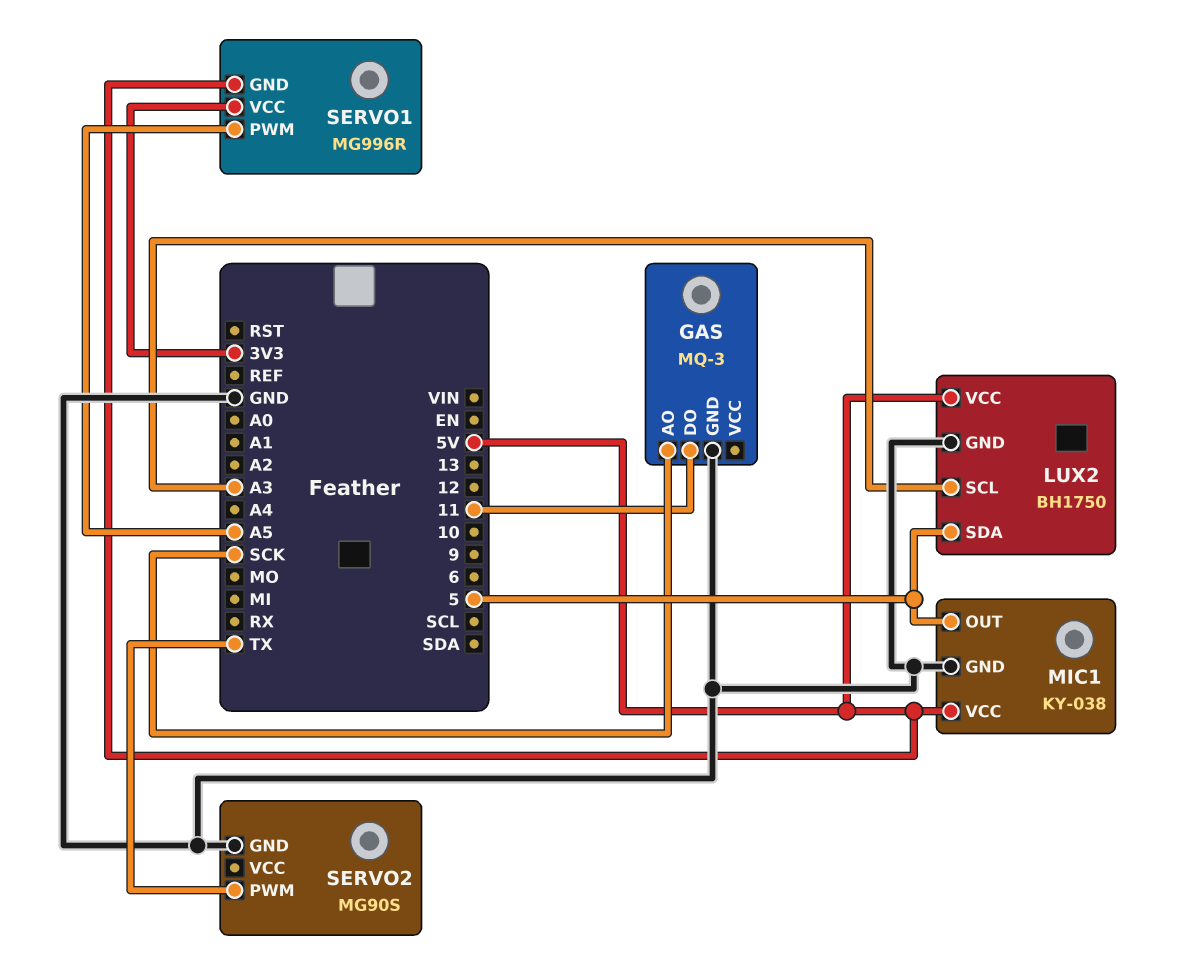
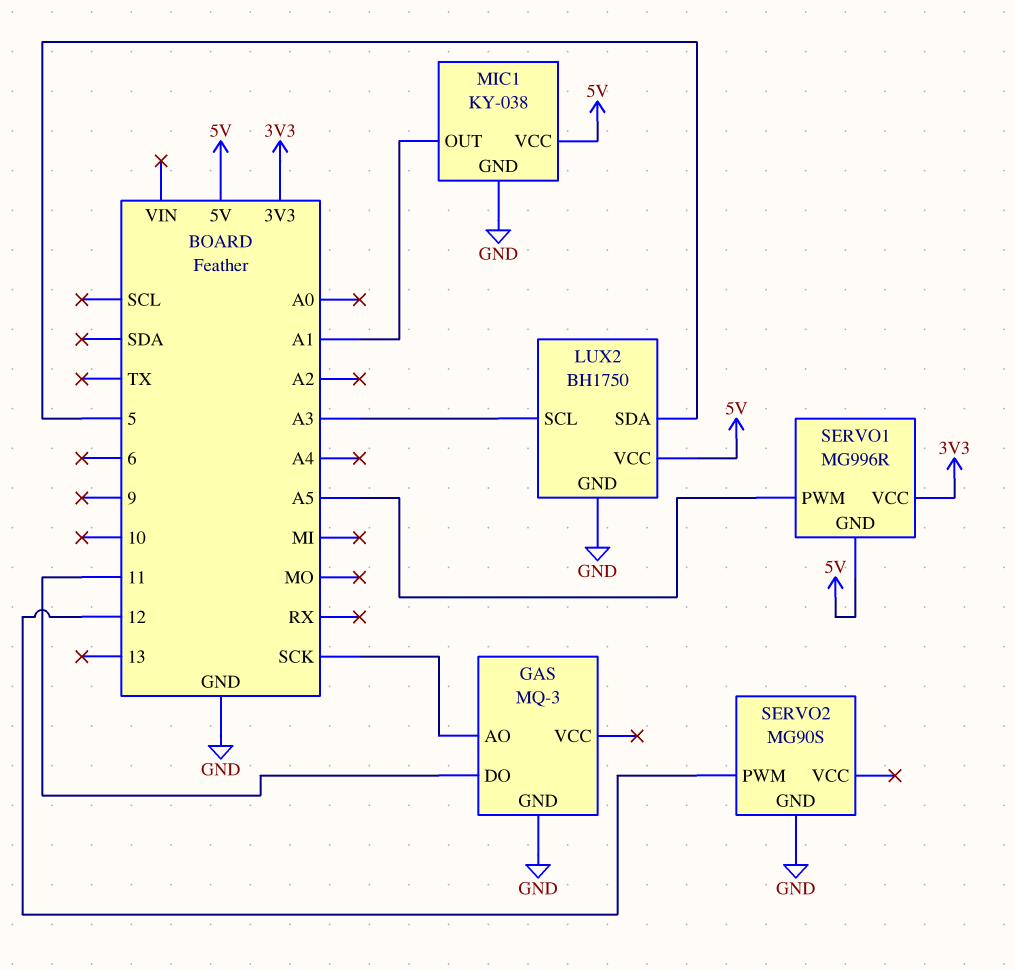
MIC1 pin OUT: 5 -> A1
SERVO2 pin PWM: TX -> 12

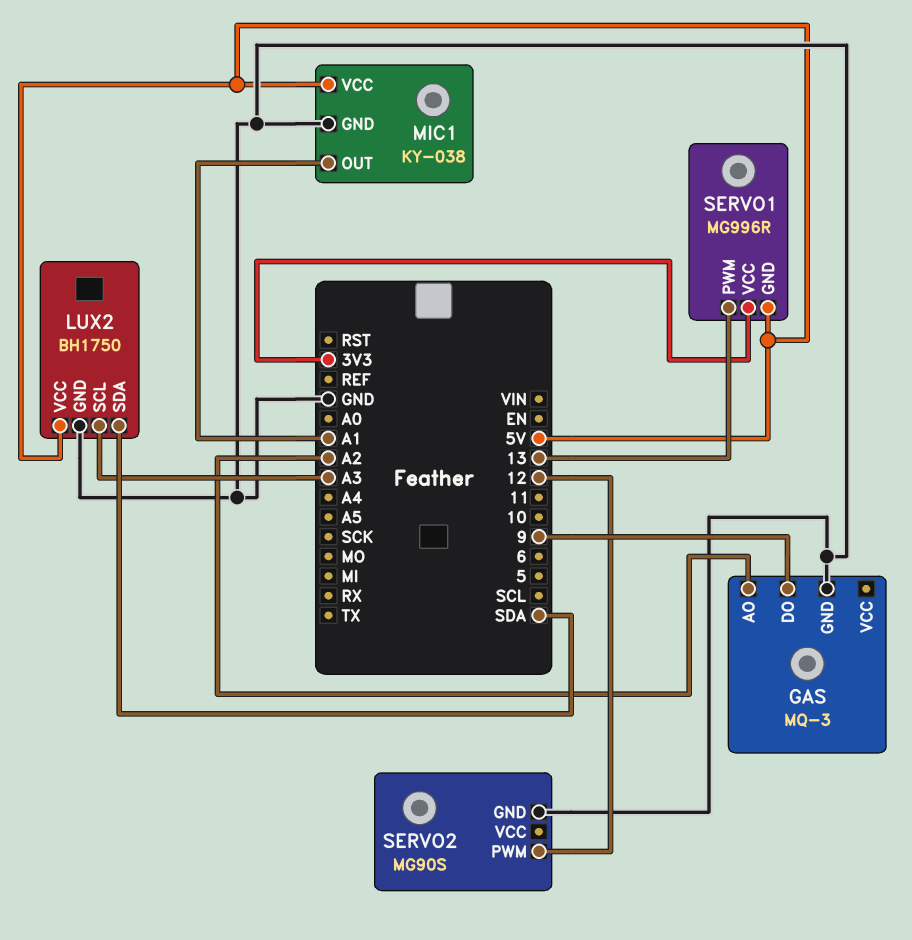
GAS pin AO: SCK -> A2
GAS pin DO: 11 -> 9
LUX2 pin SDA: 5 -> SDA
SERVO1 pin PWM: A5 -> 13

